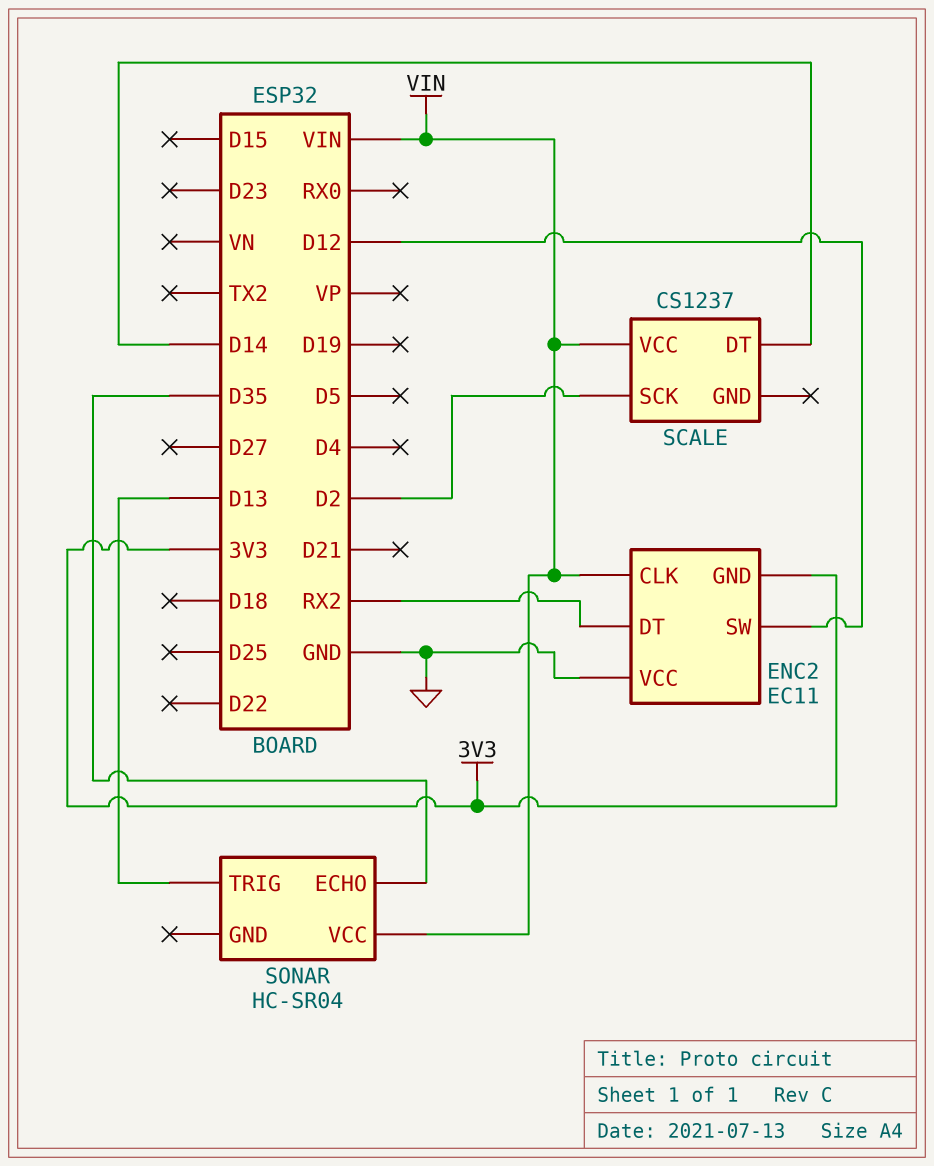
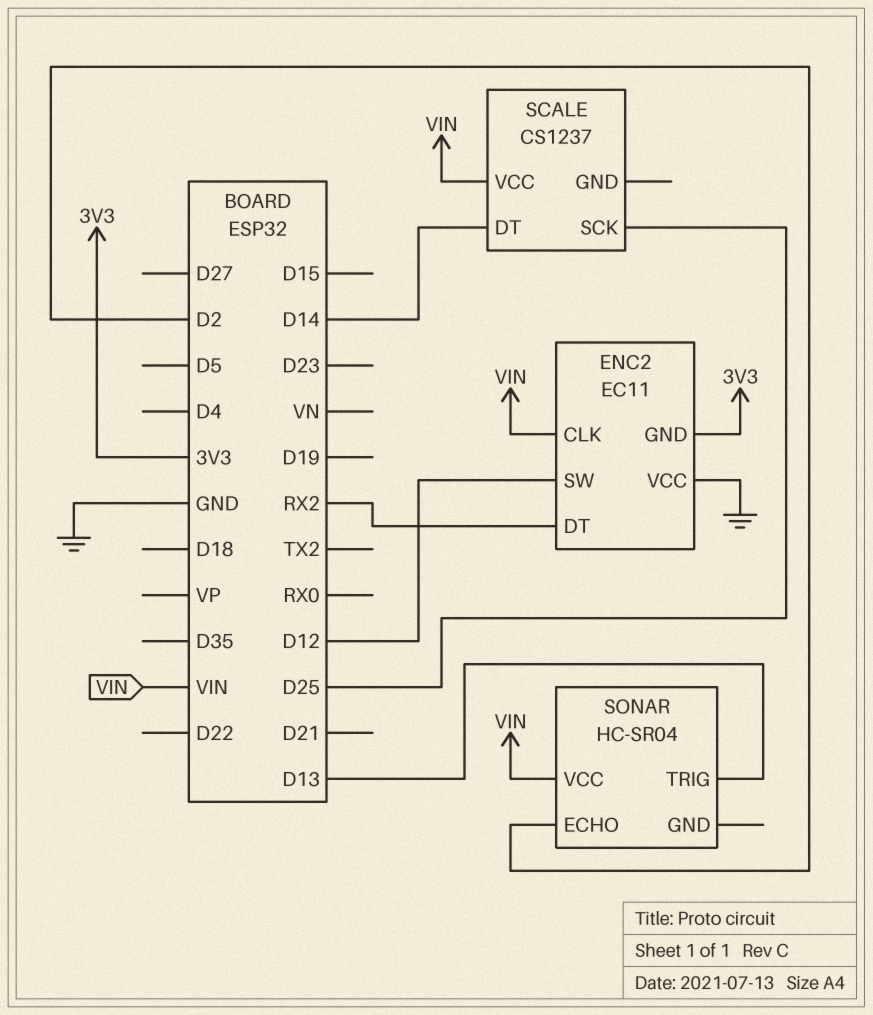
SCALE pin SCK: D2 -> D25
SONAR pin ECHO: D35 -> D2

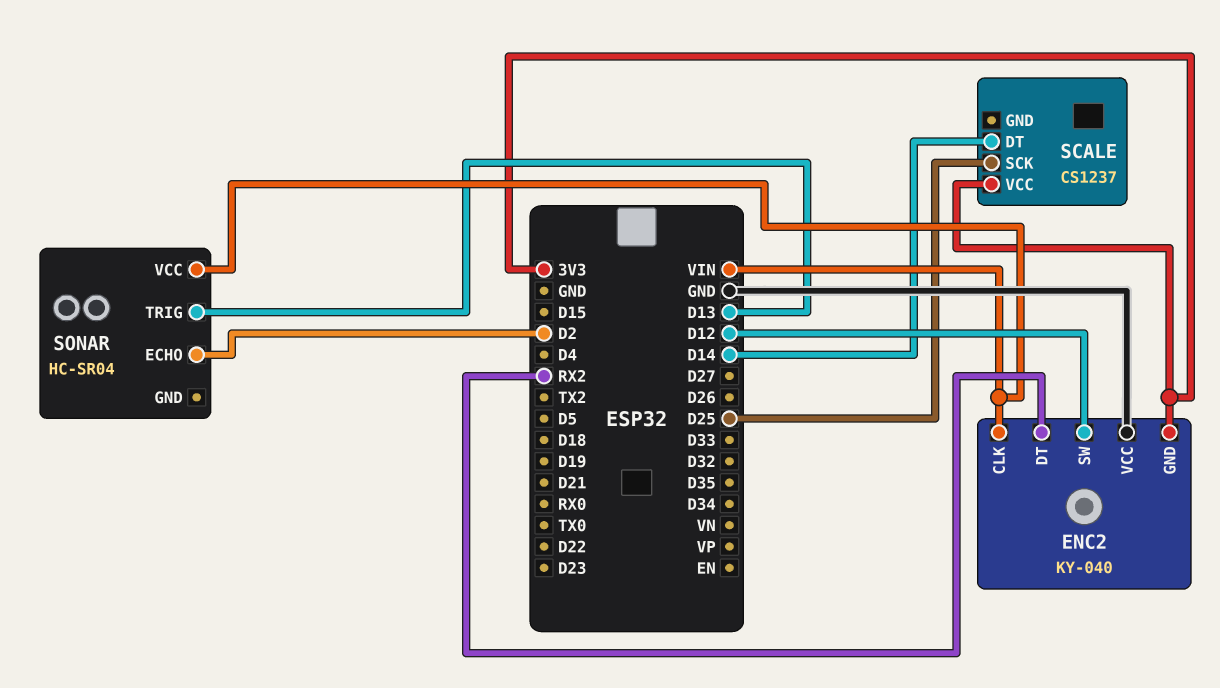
ENC2: EC11 -> KY-040
SCALE pin VCC: VIN -> 3V3

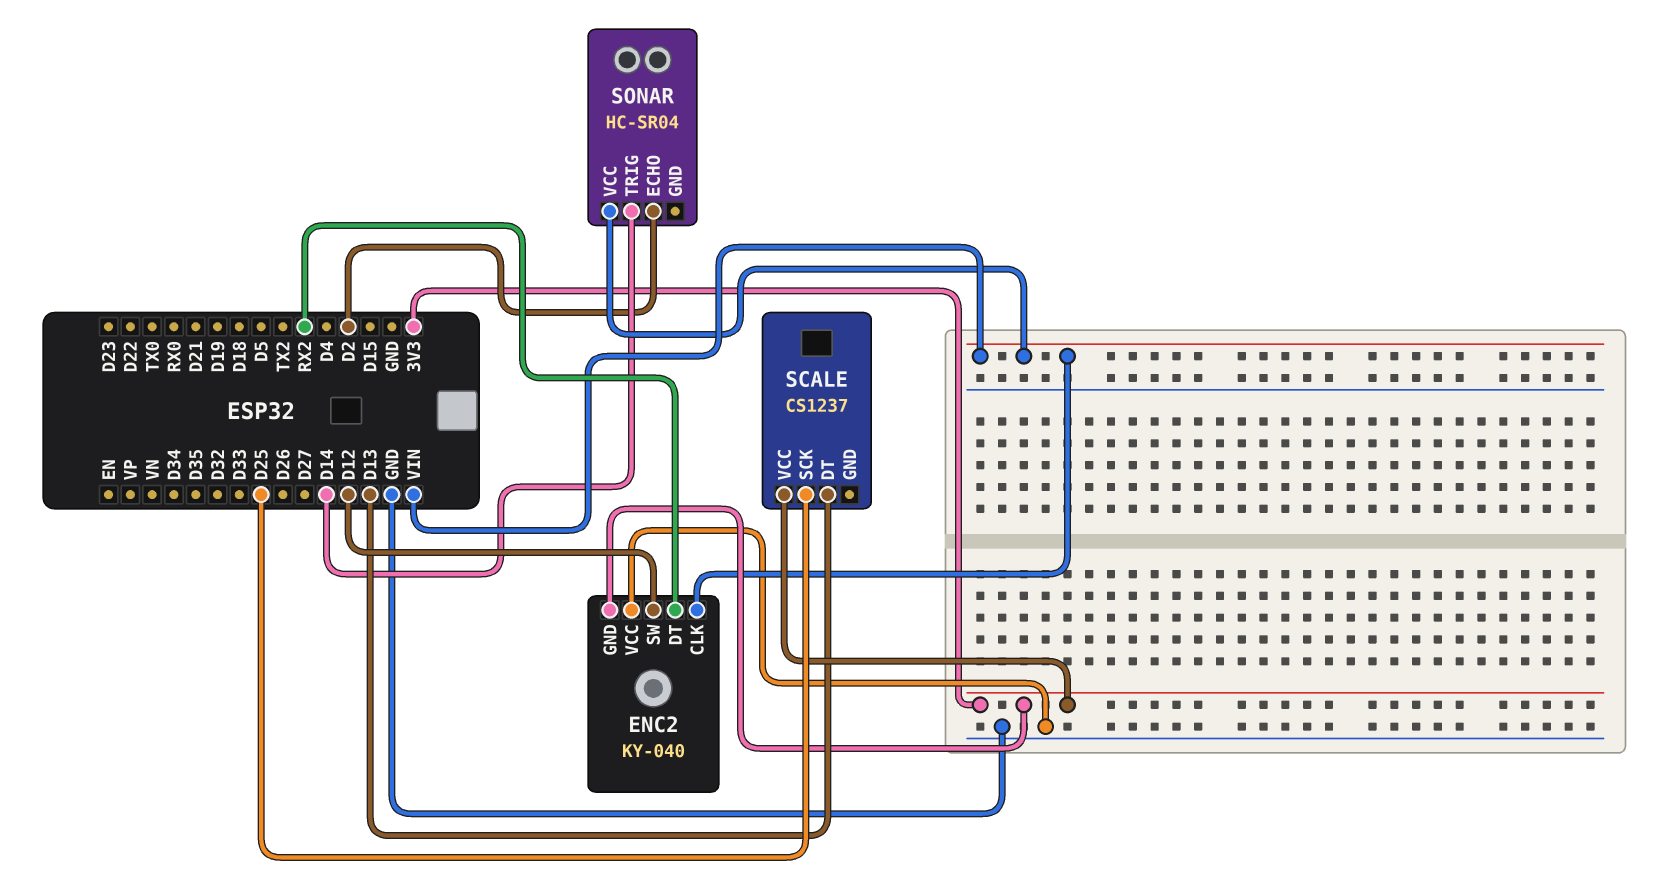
SCALE pin DT: D14 -> D13
SONAR pin TRIG: D13 -> D14

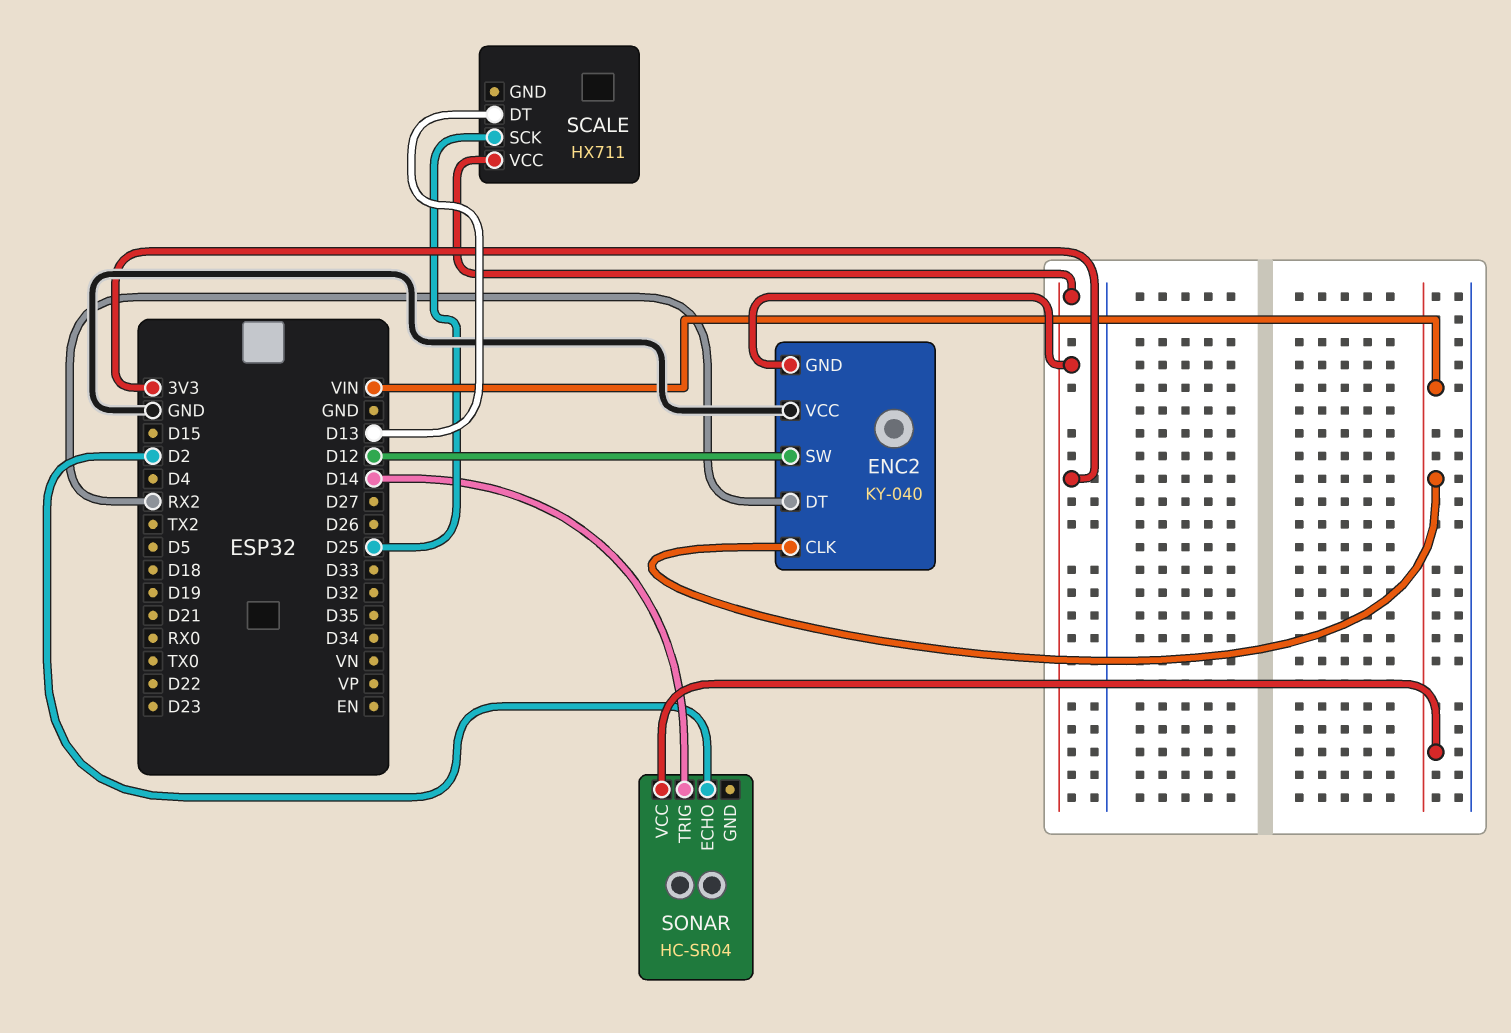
SCALE: CS1237 -> HX711

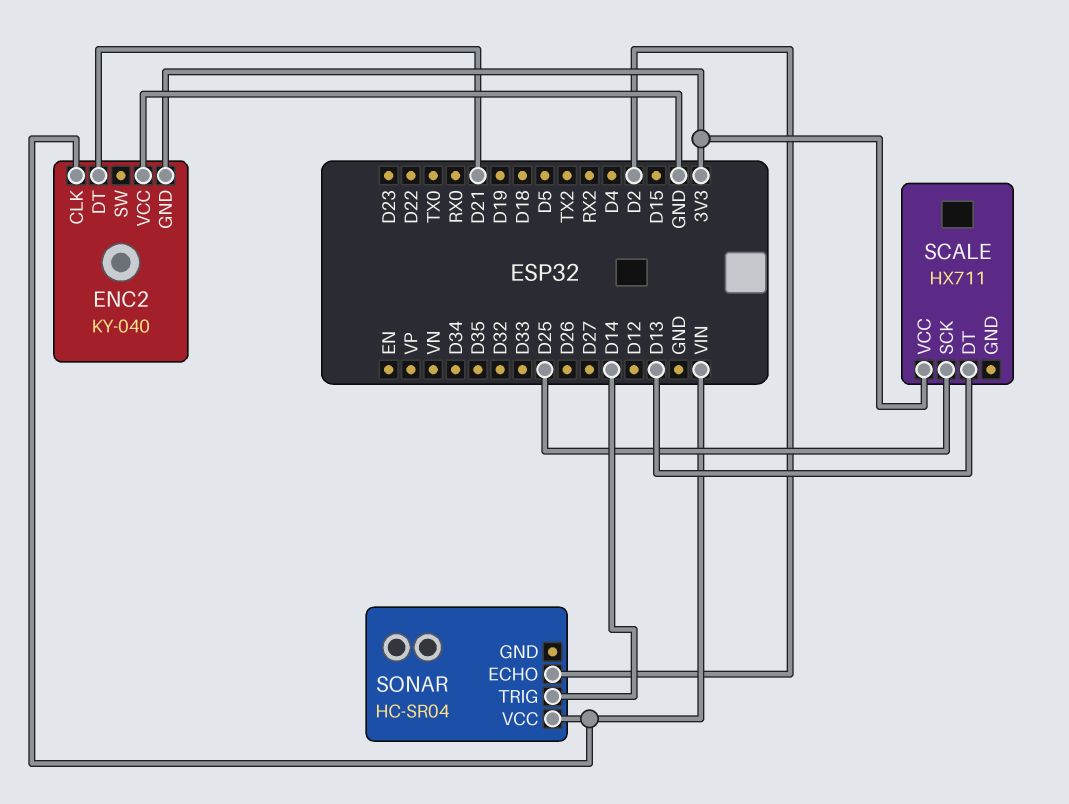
ENC2 pin DT: RX2 -> D21
ENC2 pin SW: D12 -> none

